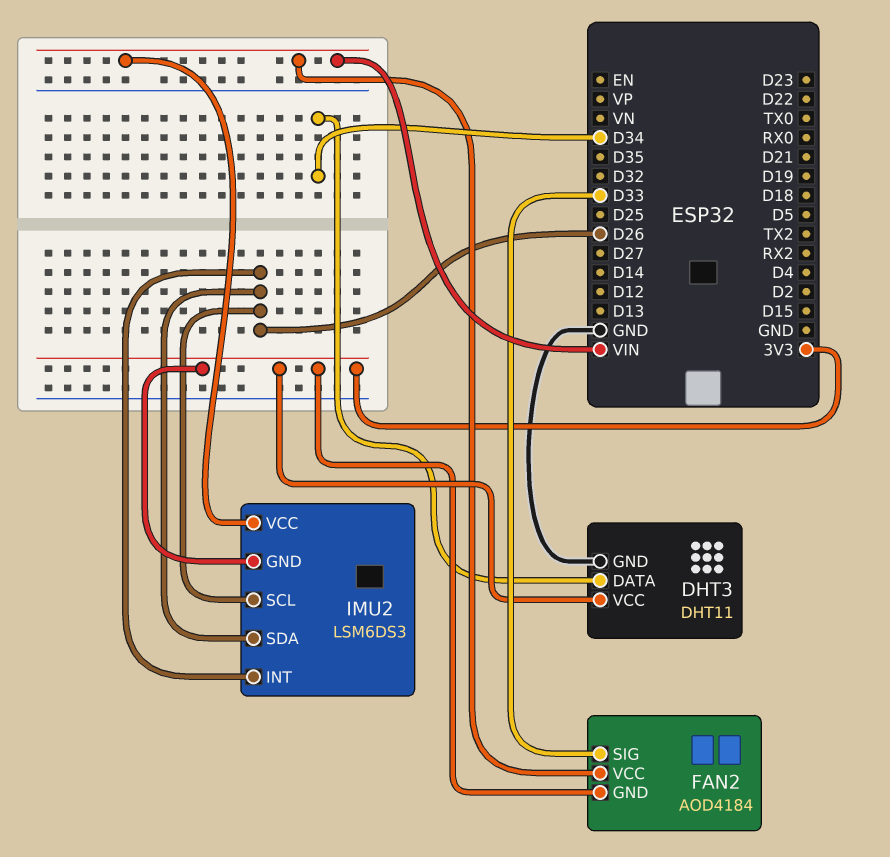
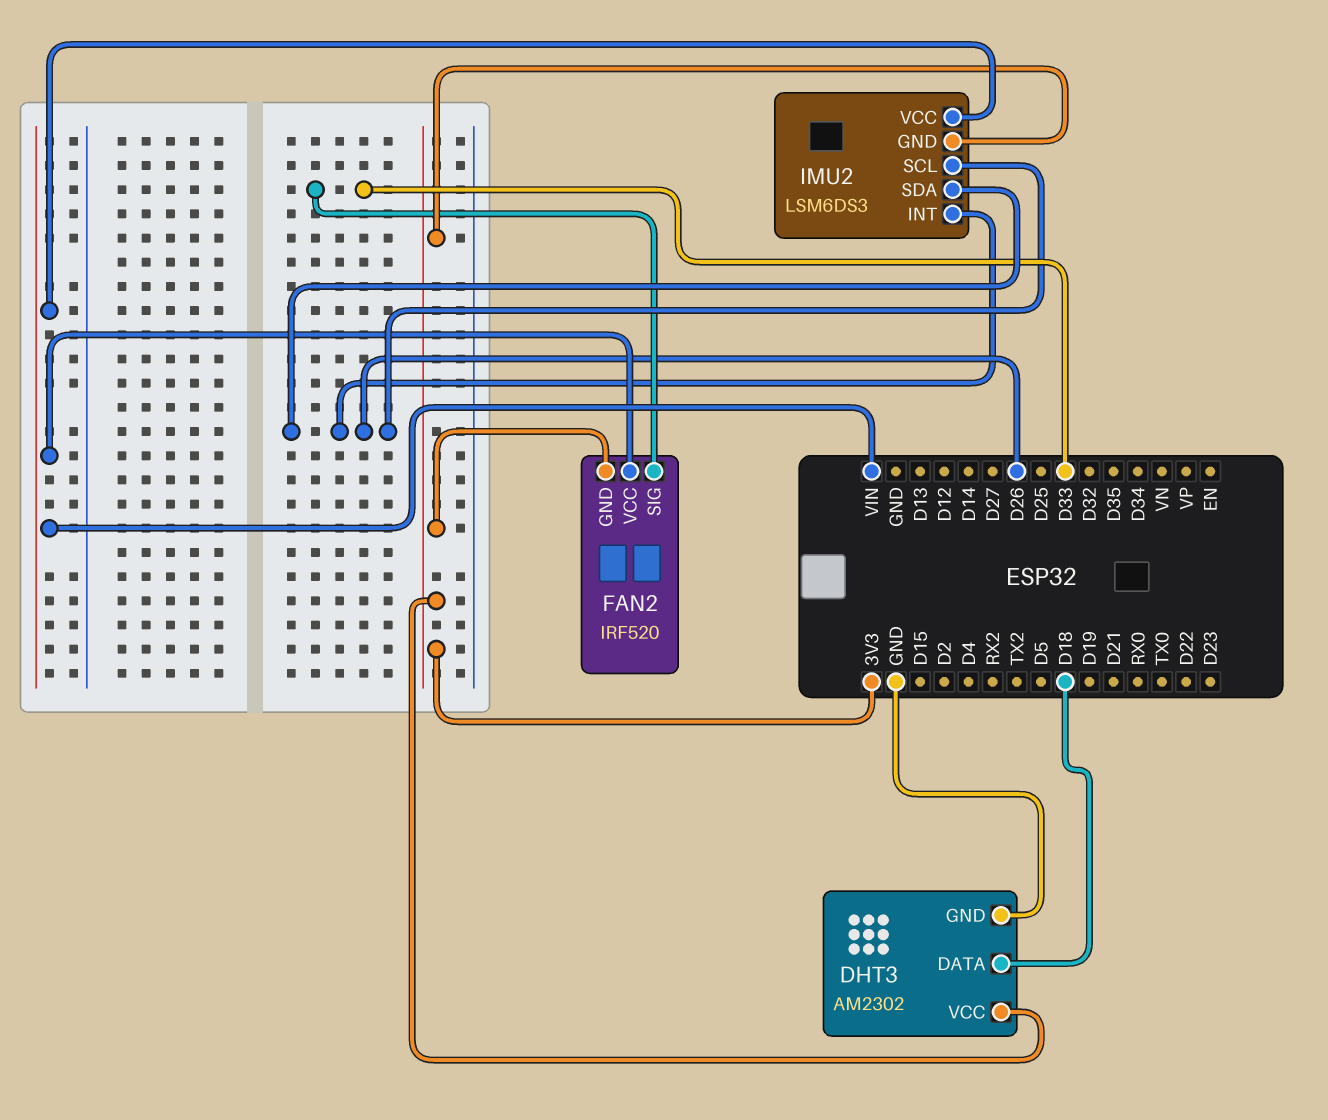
DHT3: DHT11 -> AM2302
DHT3 pin DATA: D34 -> D18
FAN2: AOD4184 -> IRF520

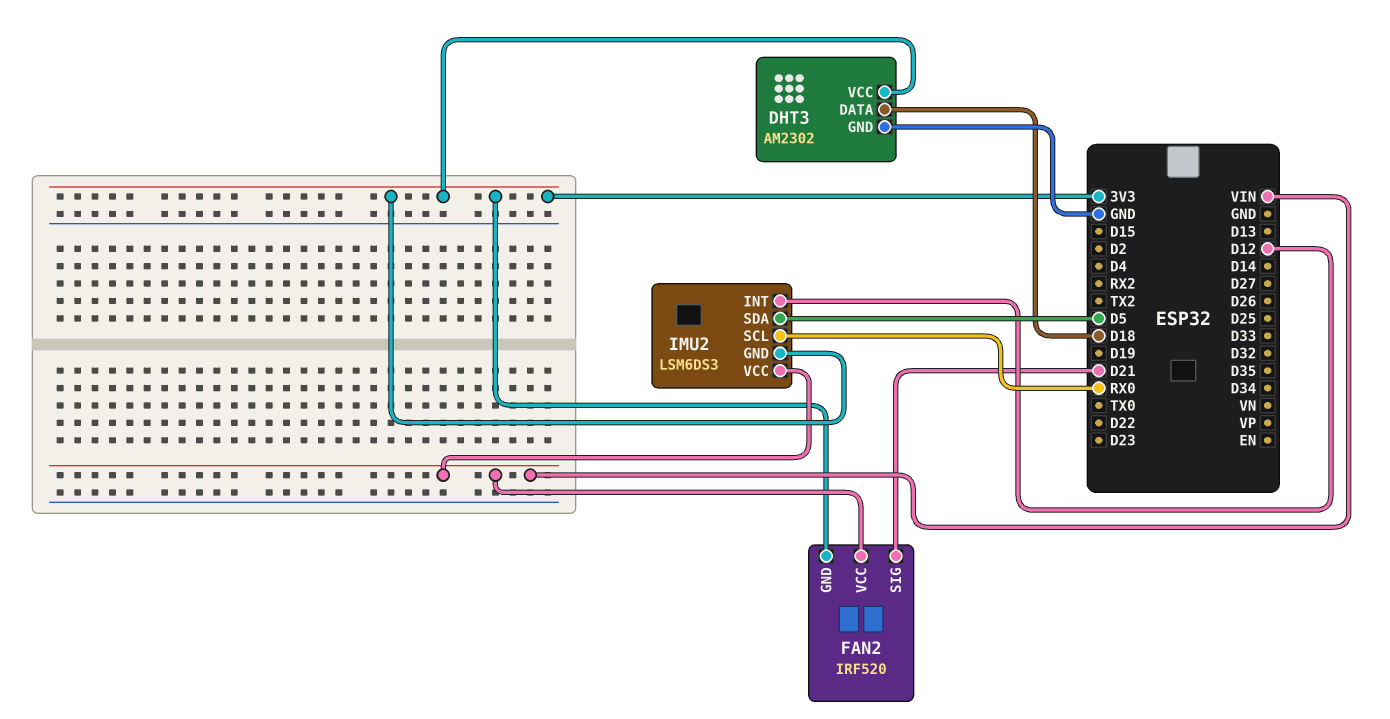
FAN2 pin SIG: D33 -> D21
IMU2 pin INT: D26 -> D12
IMU2 pin SCL: D26 -> RX0
IMU2 pin SDA: D26 -> D5

